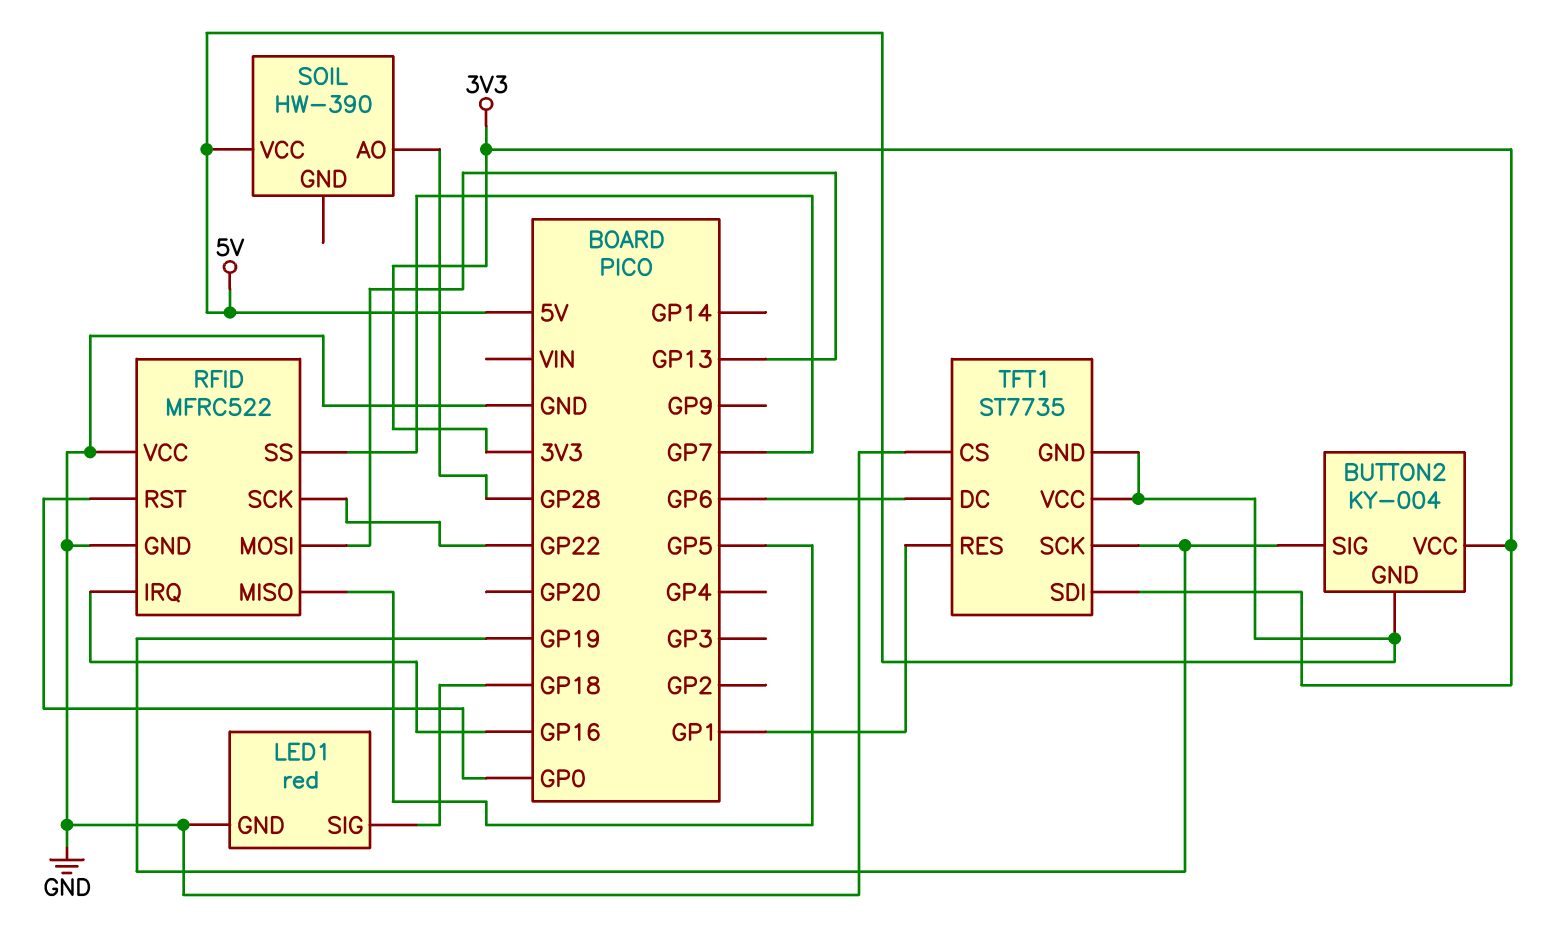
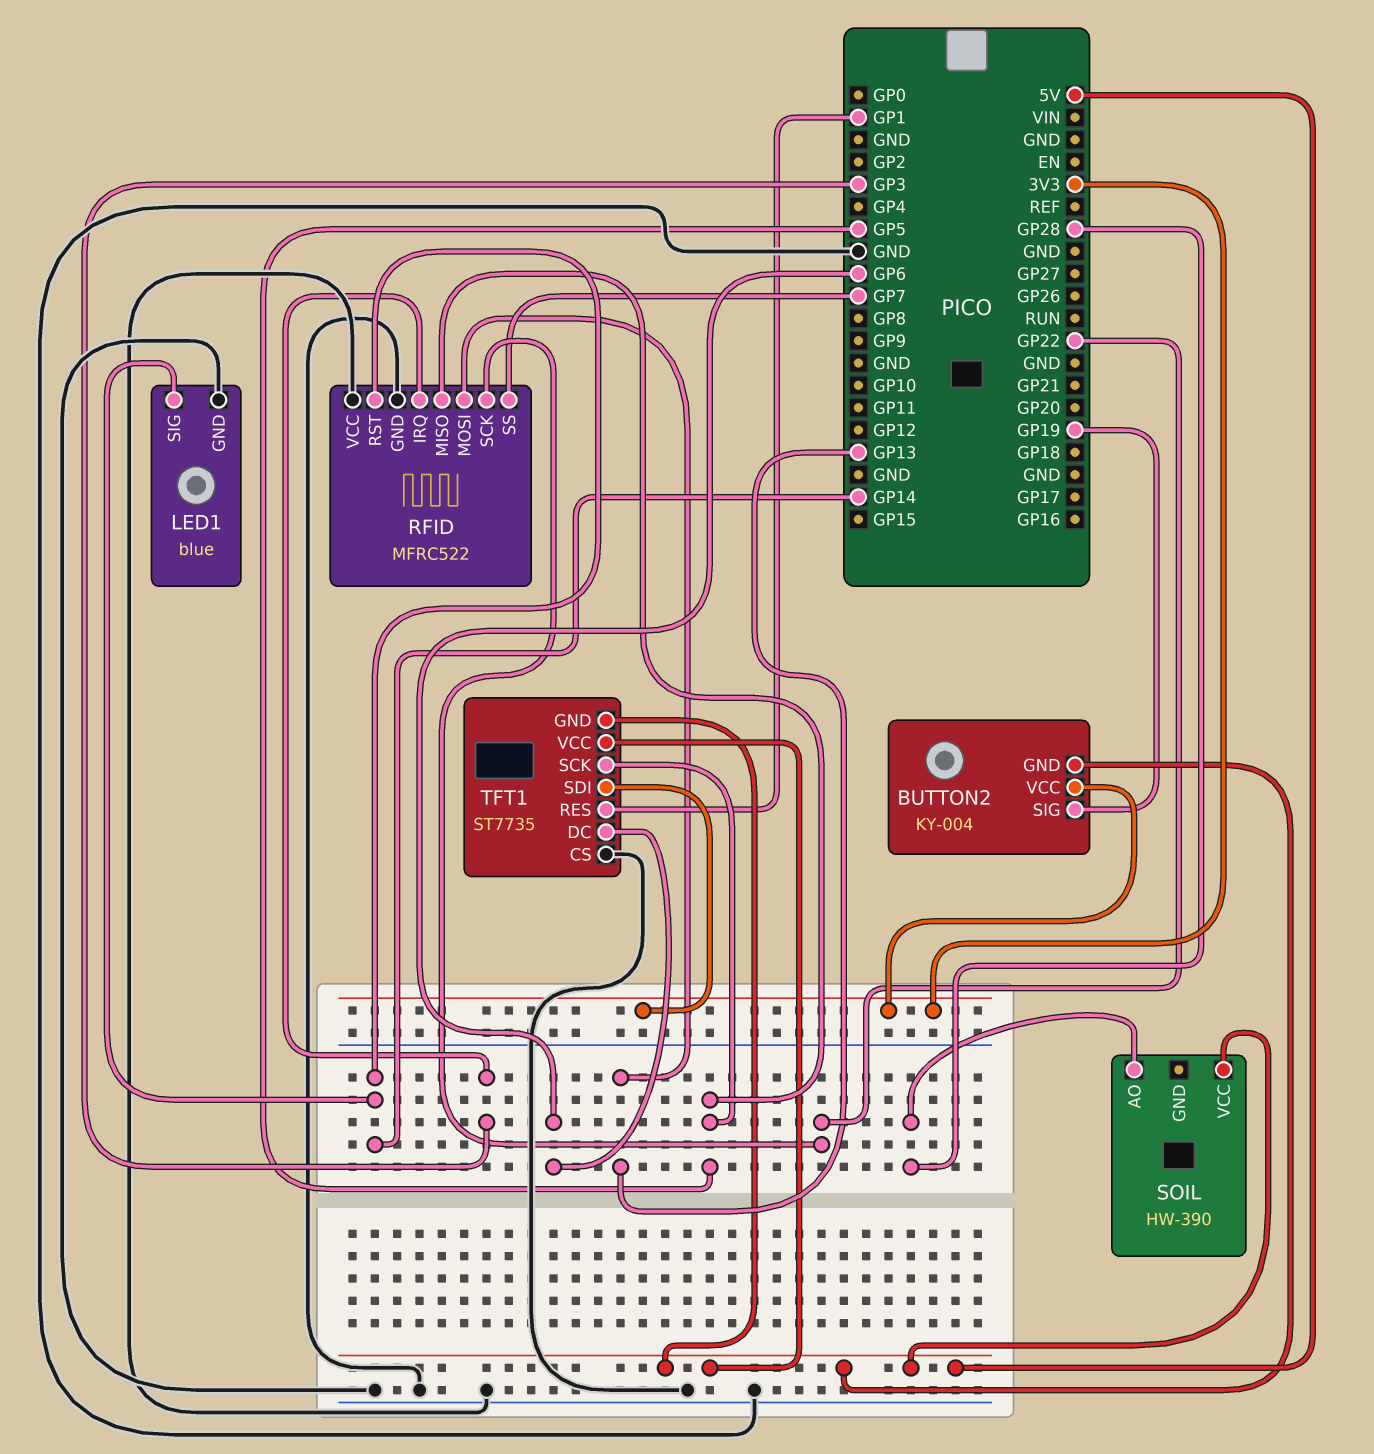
LED1: red -> blue
LED1 pin SIG: GP18 -> GP14
RFID pin IRQ: GP16 -> GP3
RFID pin RST: GP0 -> GP14
TFT1 pin SCK: GP19 -> GP5

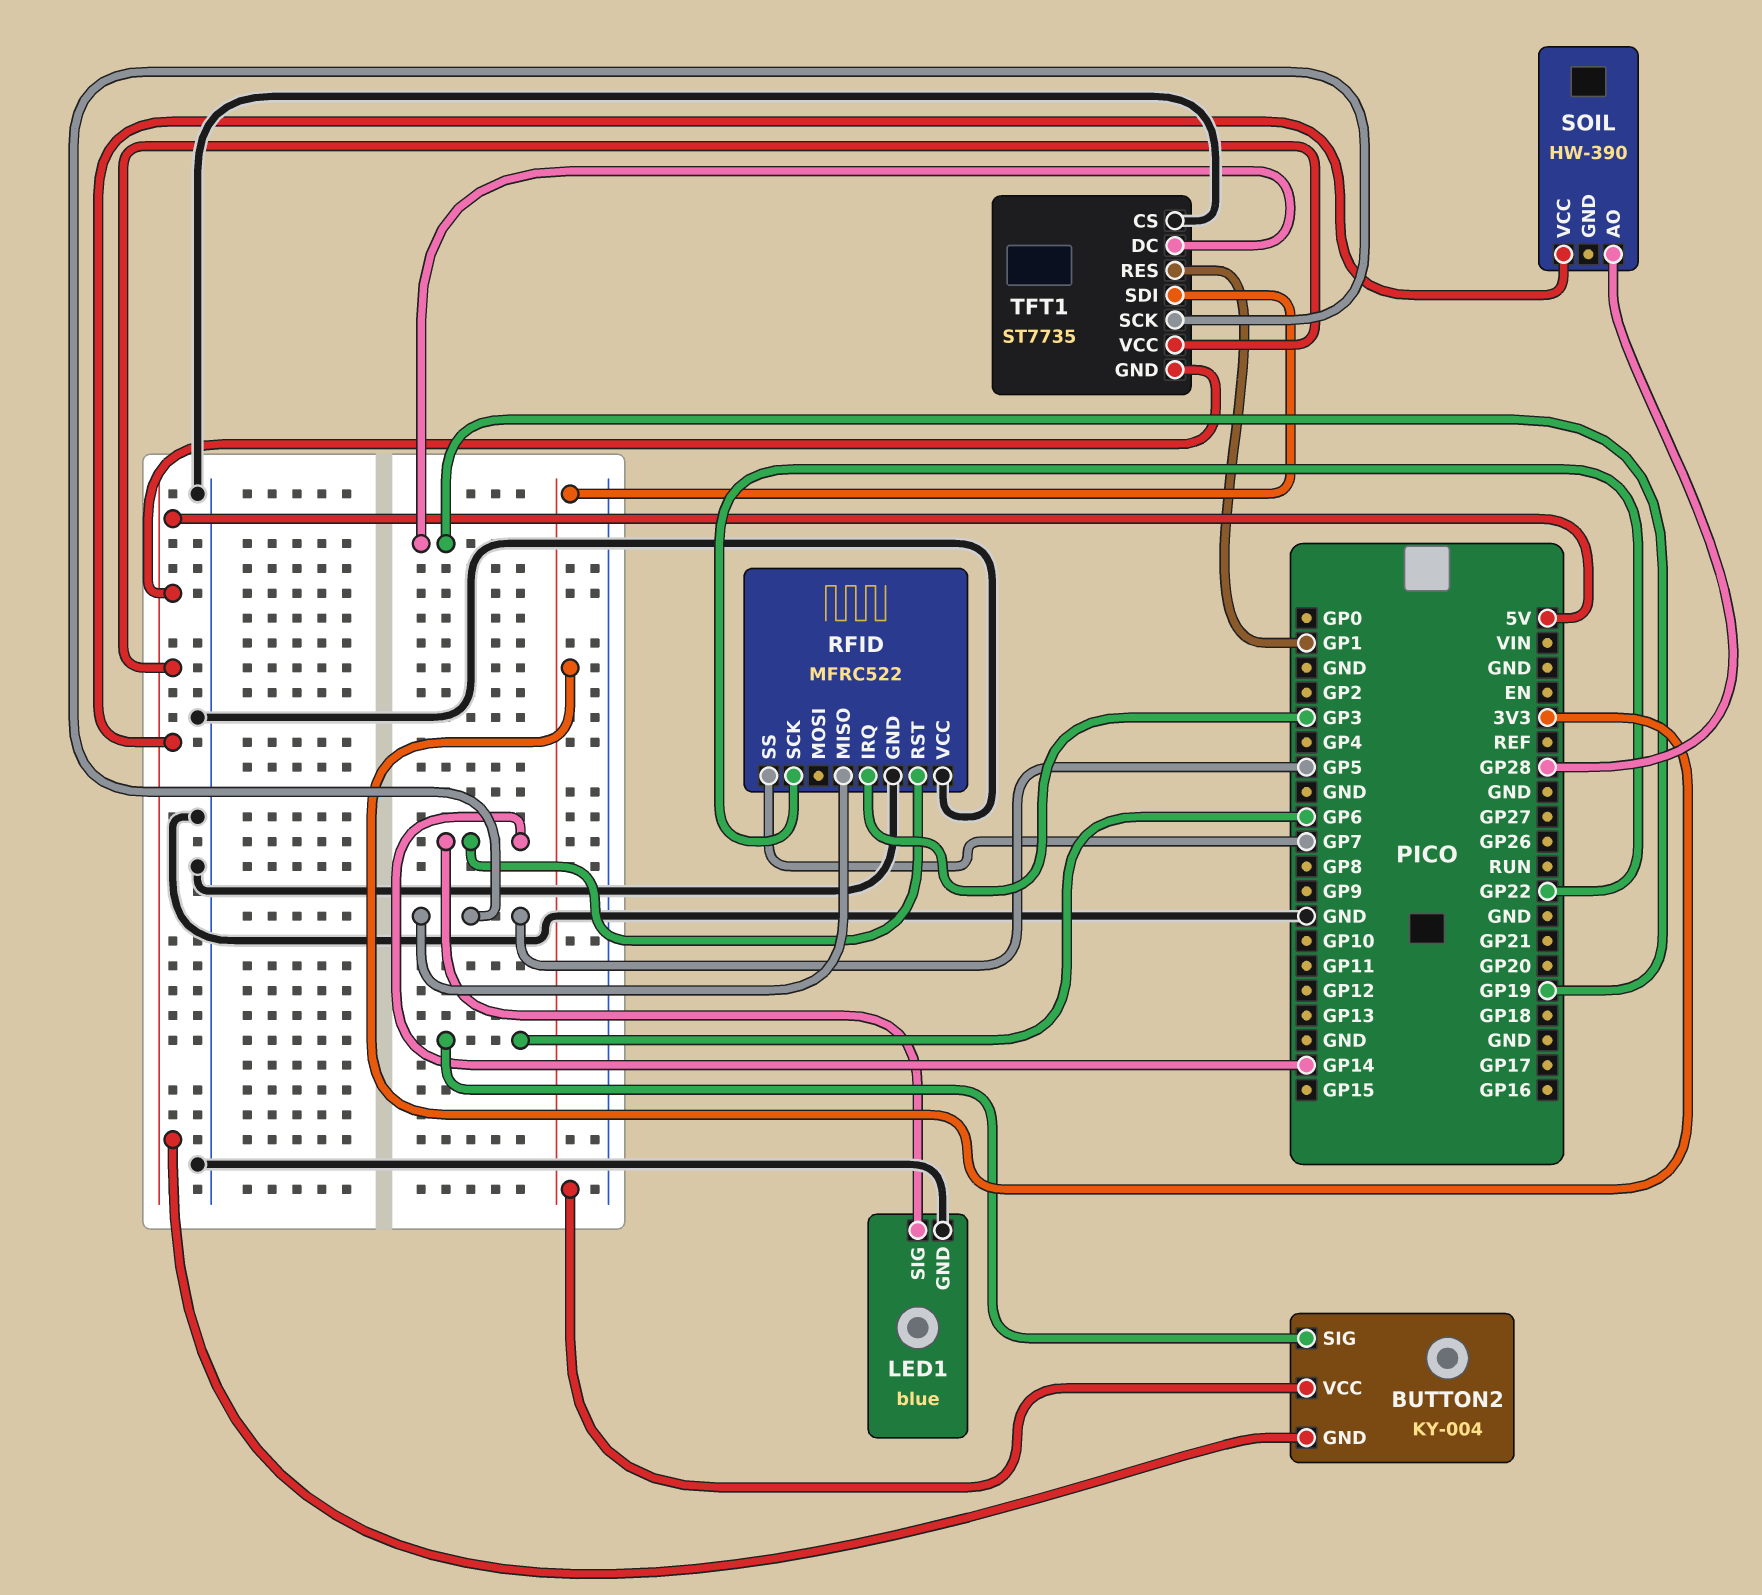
BUTTON2 pin SIG: GP19 -> GP6
RFID pin MOSI: GP13 -> none
TFT1 pin DC: GP6 -> GP19

